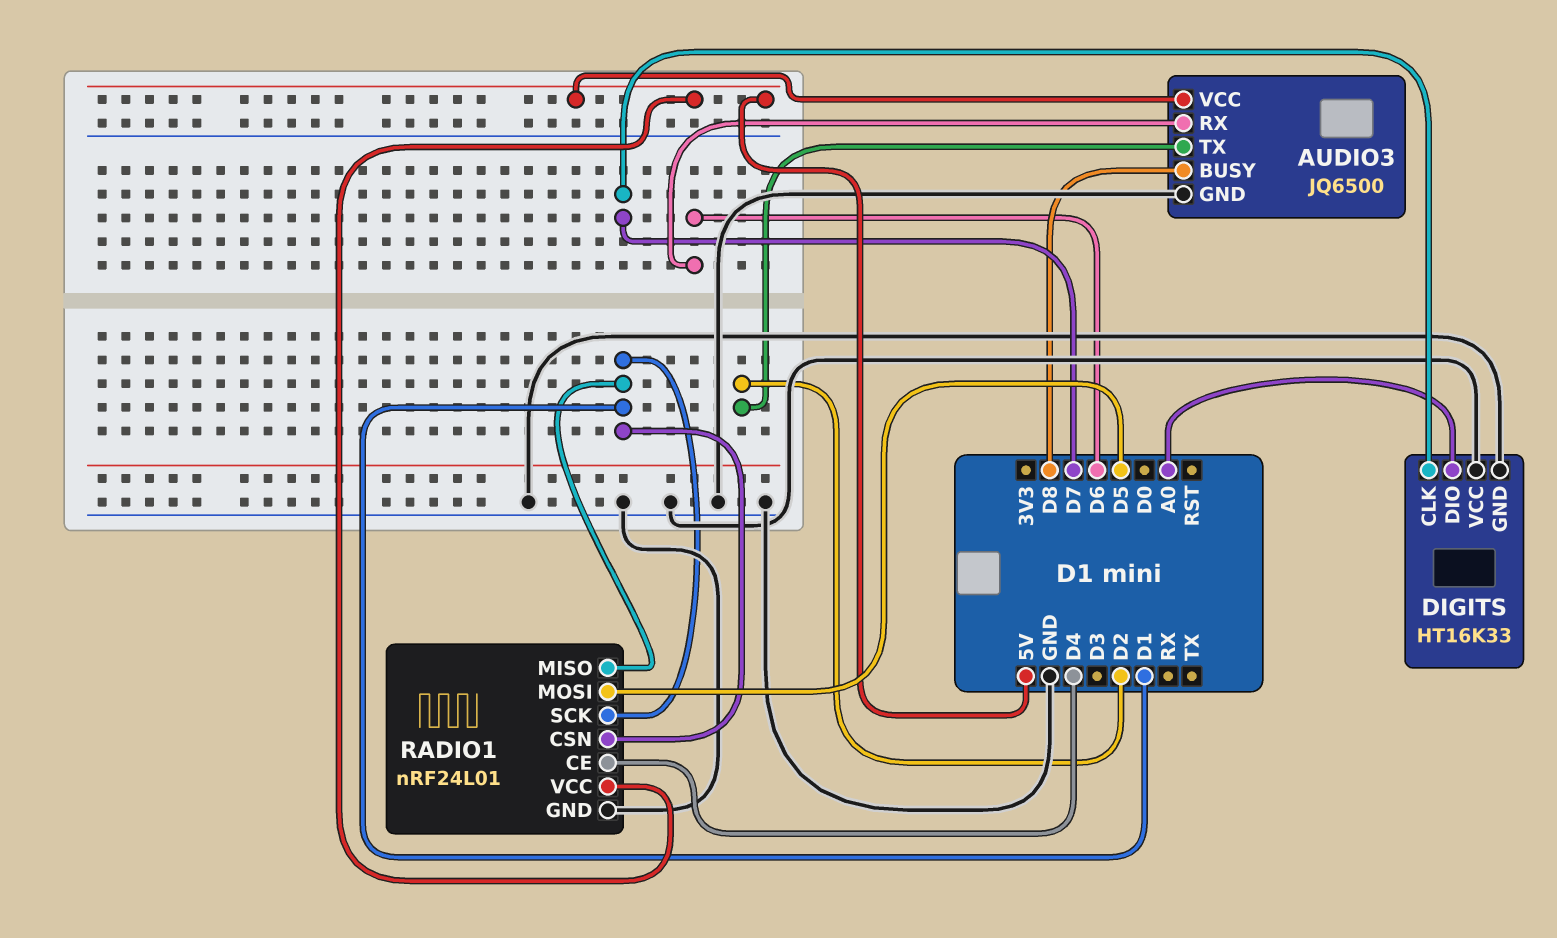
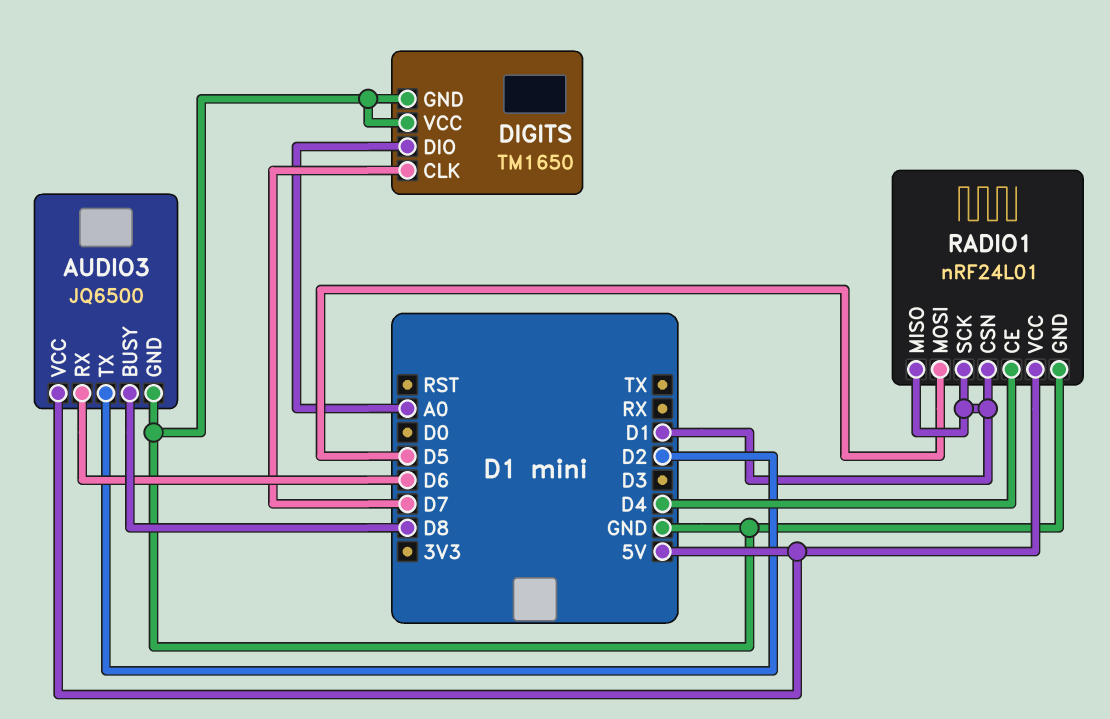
DIGITS: HT16K33 -> TM1650

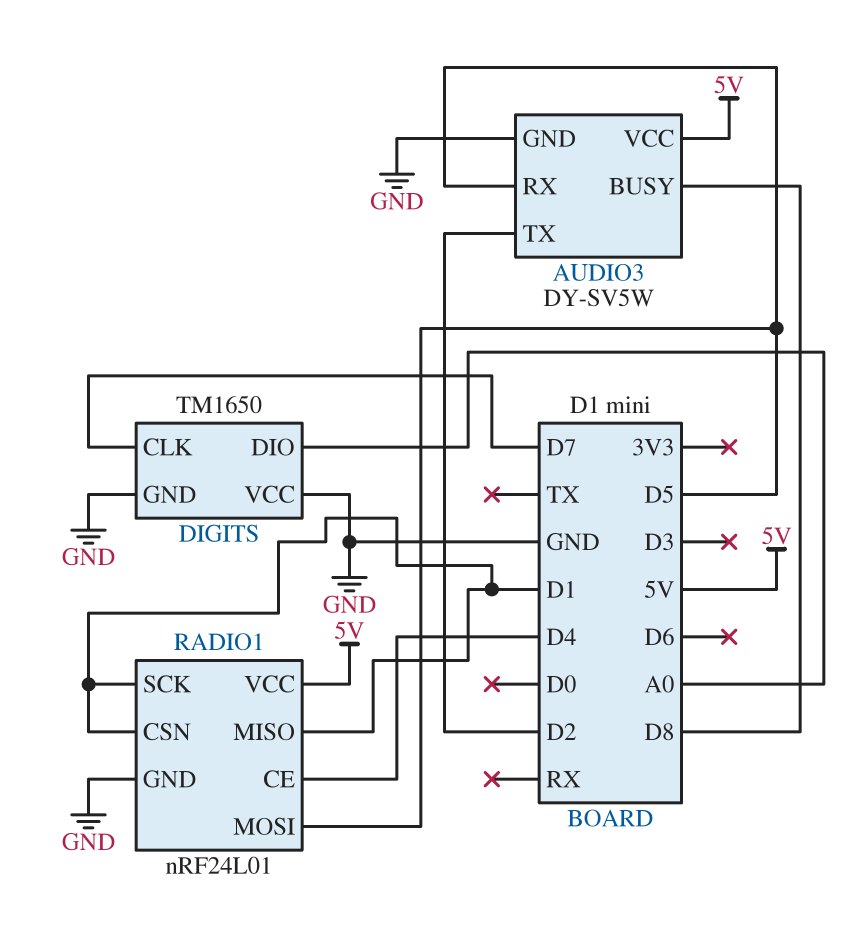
AUDIO3: JQ6500 -> DY-SV5W
AUDIO3 pin RX: D6 -> D5

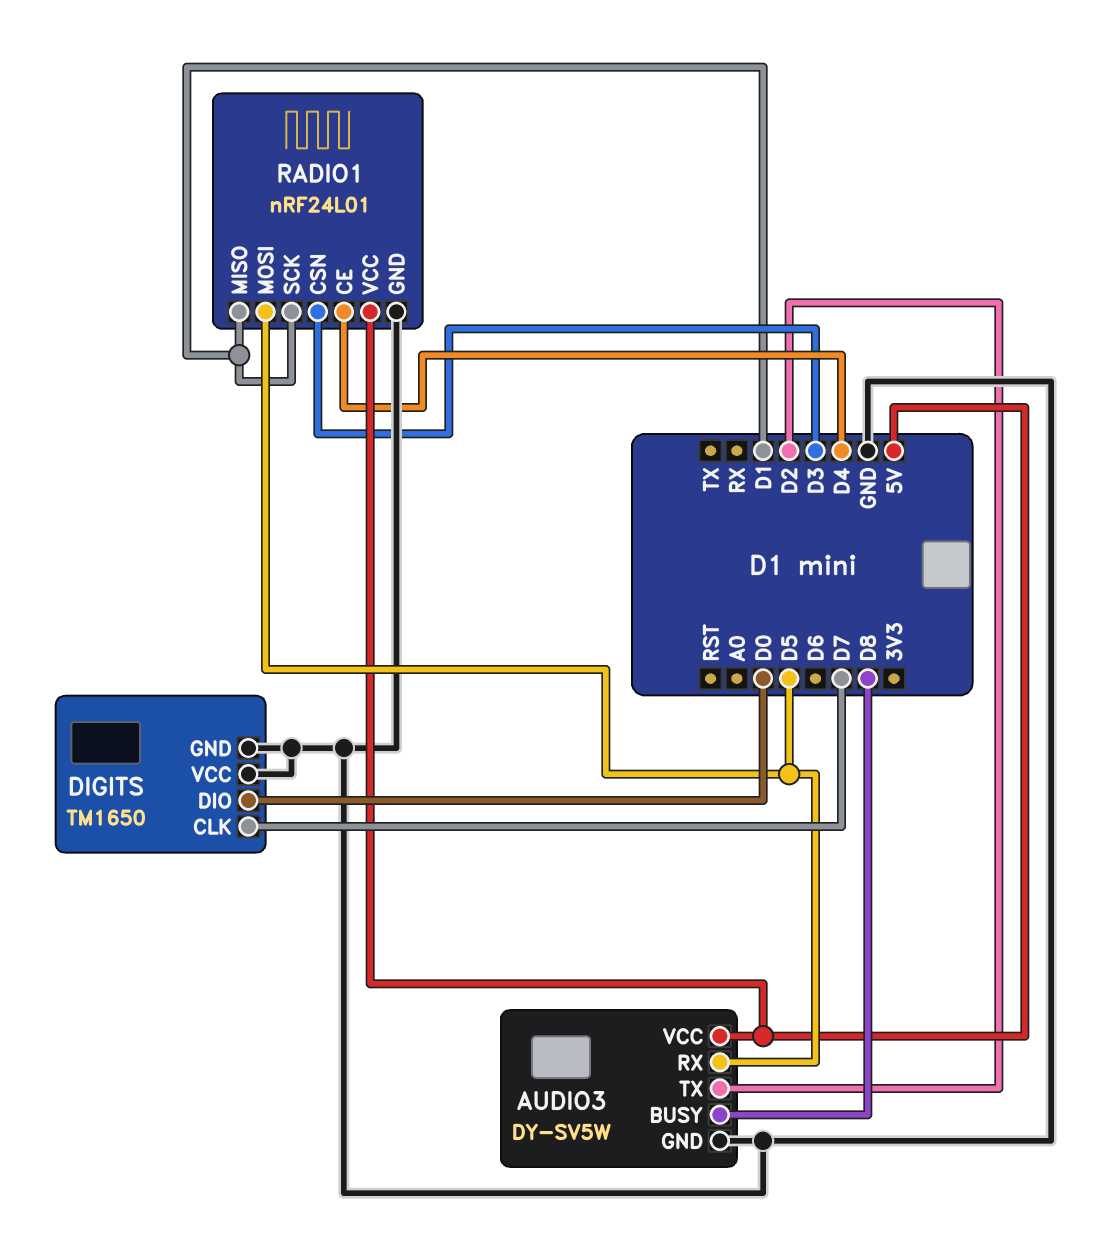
DIGITS pin DIO: A0 -> D0
RADIO1 pin CSN: D1 -> D3

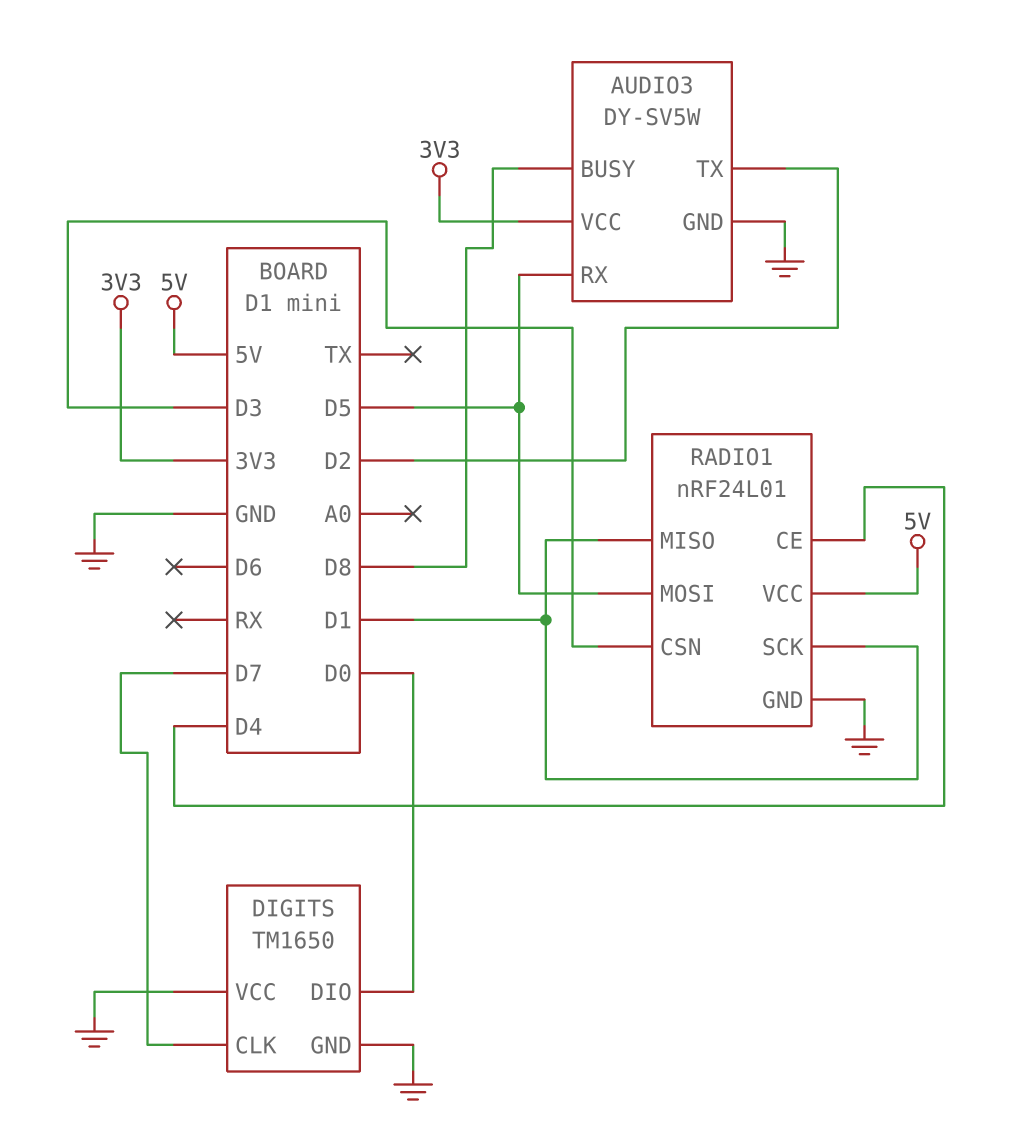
AUDIO3 pin VCC: 5V -> 3V3

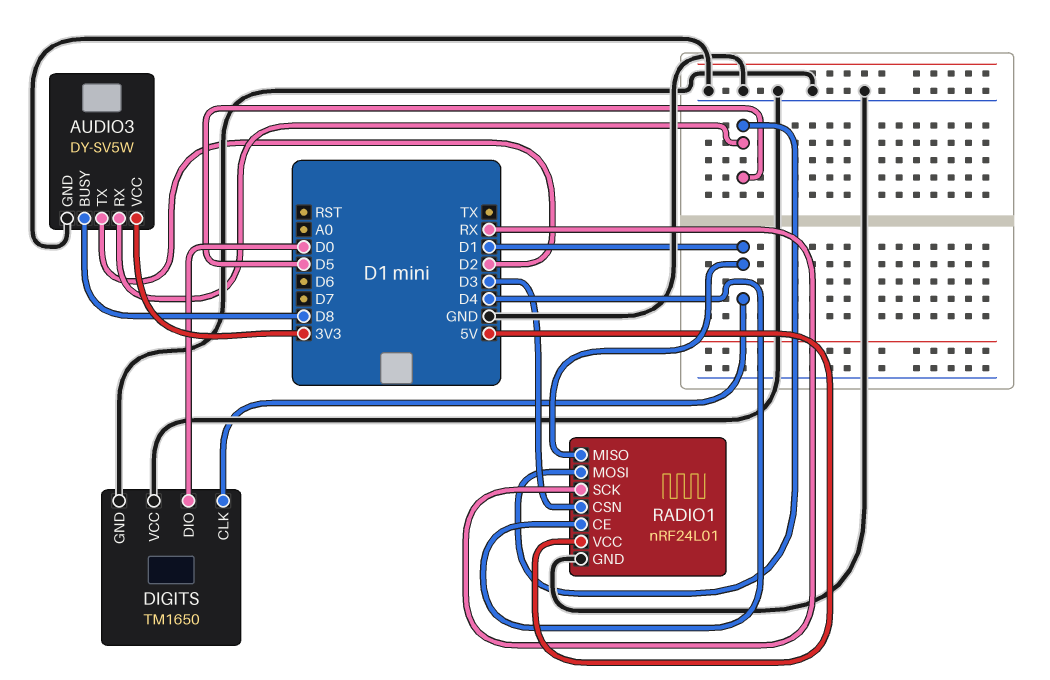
DIGITS pin CLK: D7 -> D1
RADIO1 pin SCK: D1 -> RX

